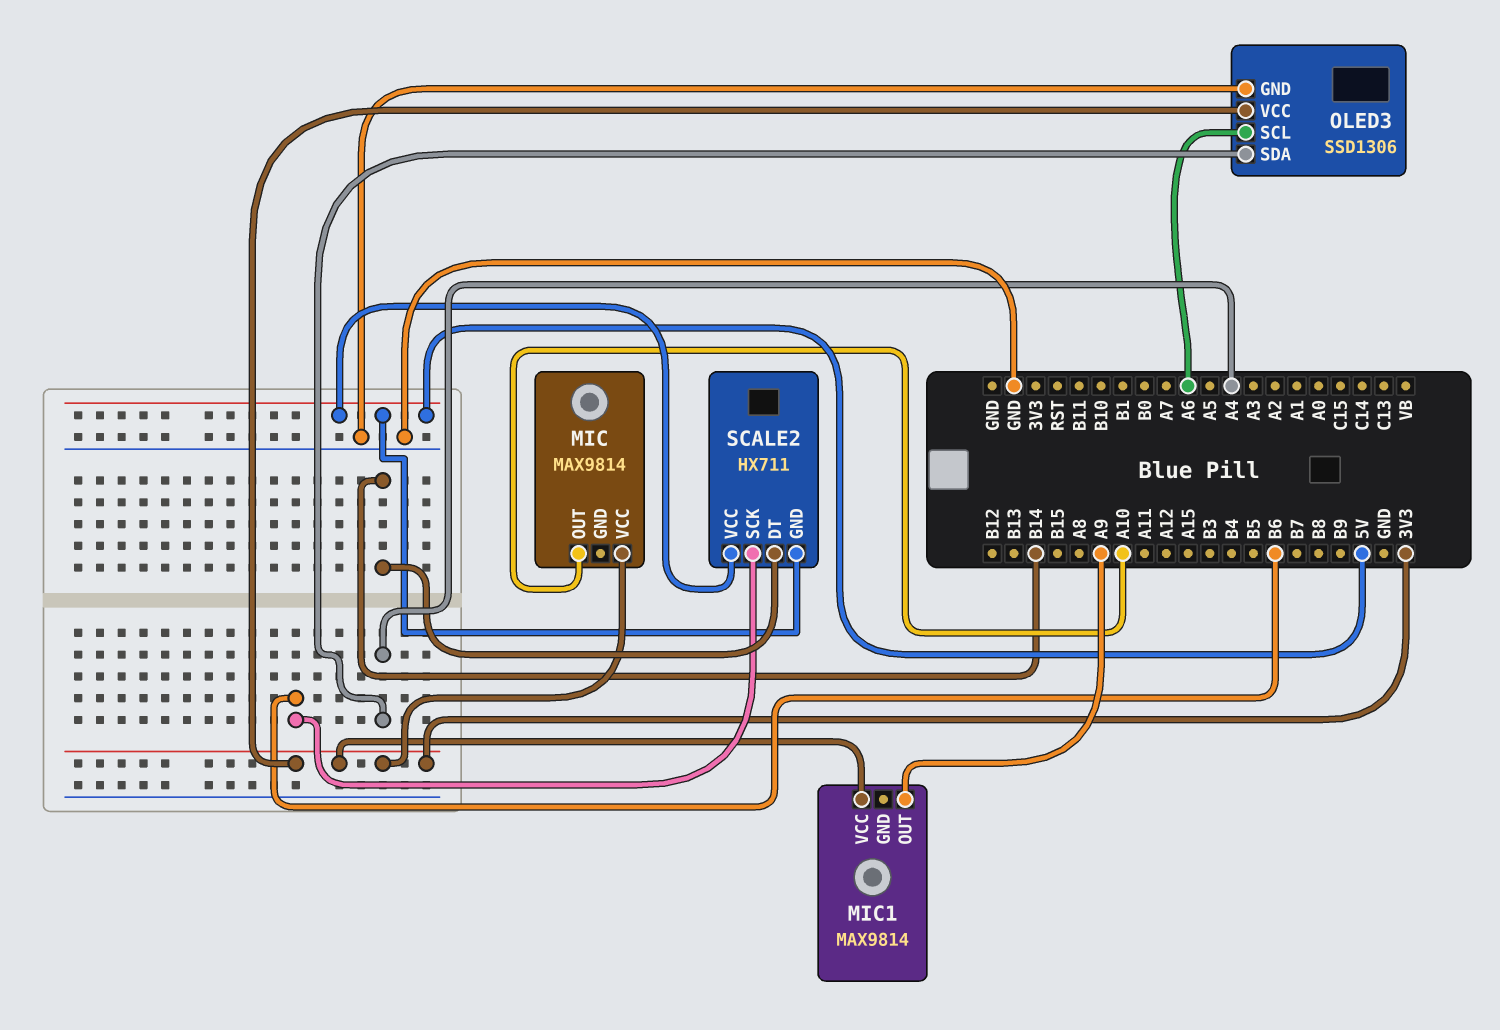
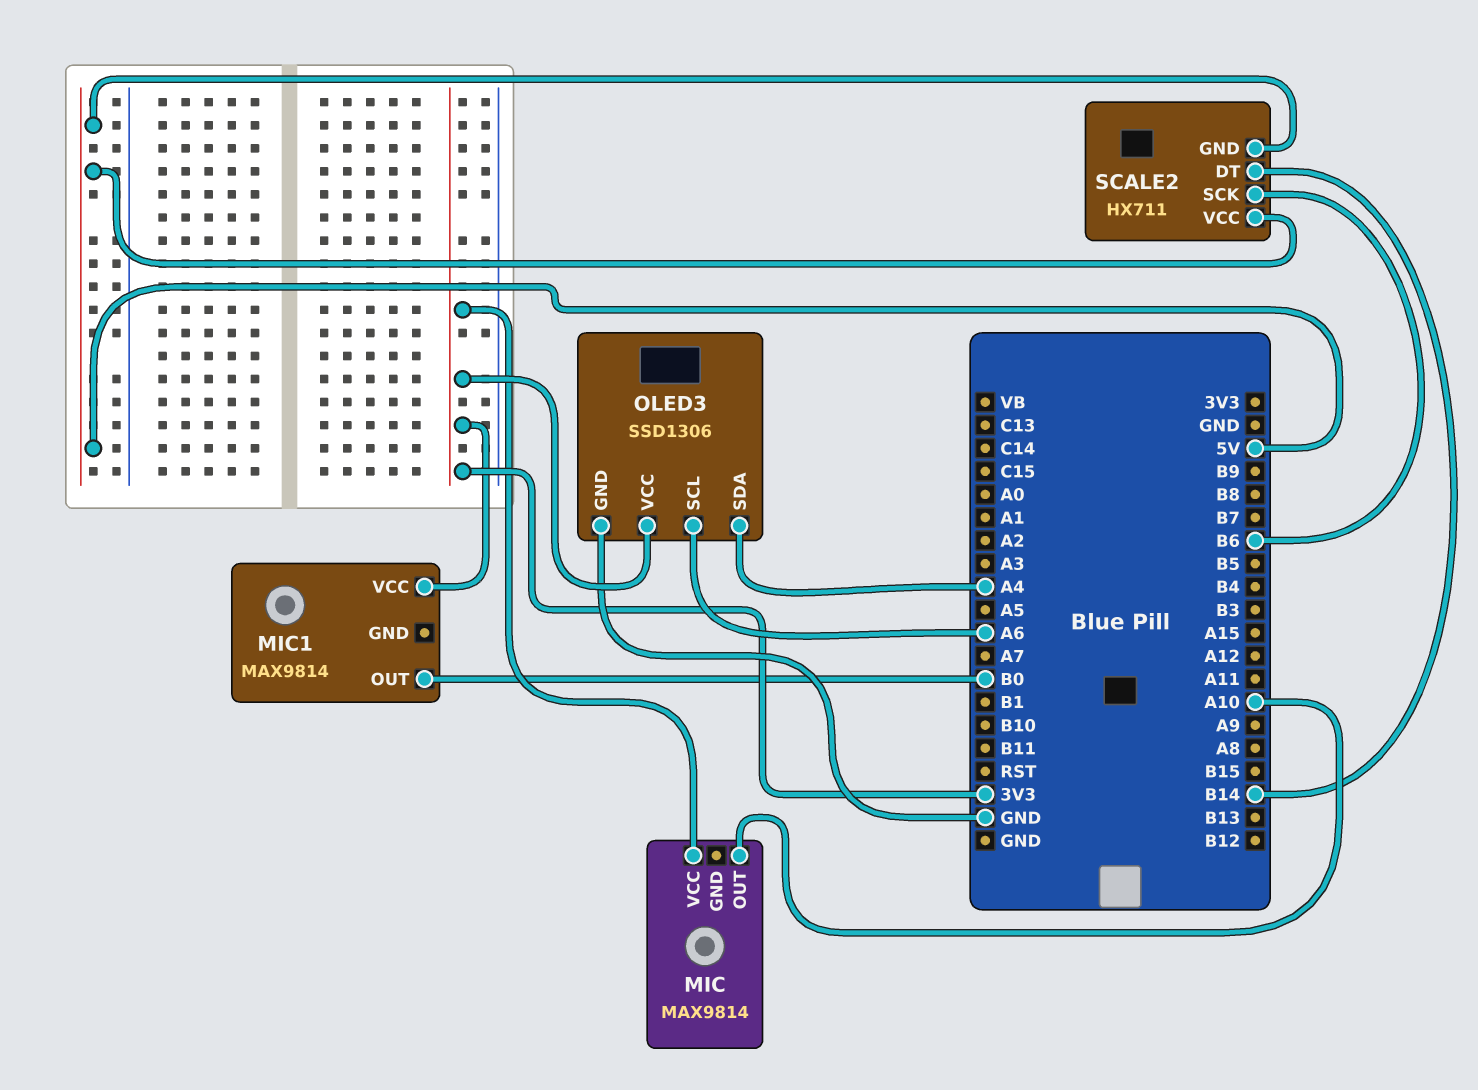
MIC1 pin OUT: A9 -> B0

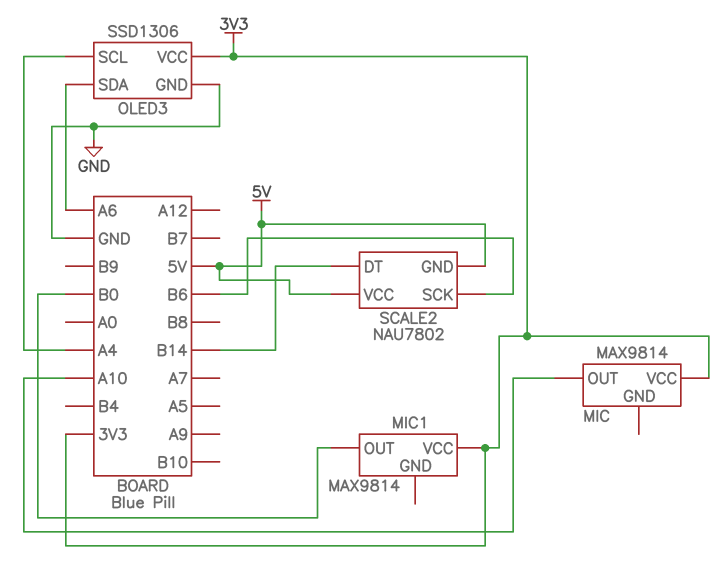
OLED3 pin SCL: A6 -> A4
OLED3 pin SDA: A4 -> A6
SCALE2: HX711 -> NAU7802

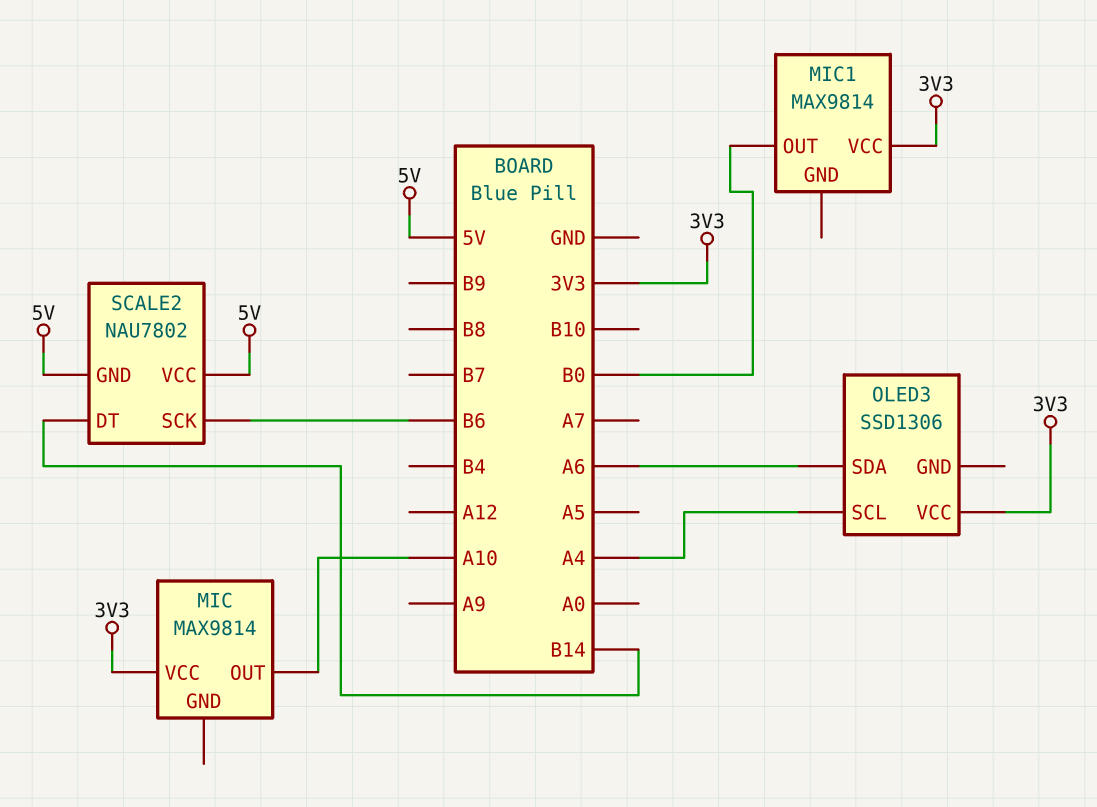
OLED3 pin GND: GND -> none

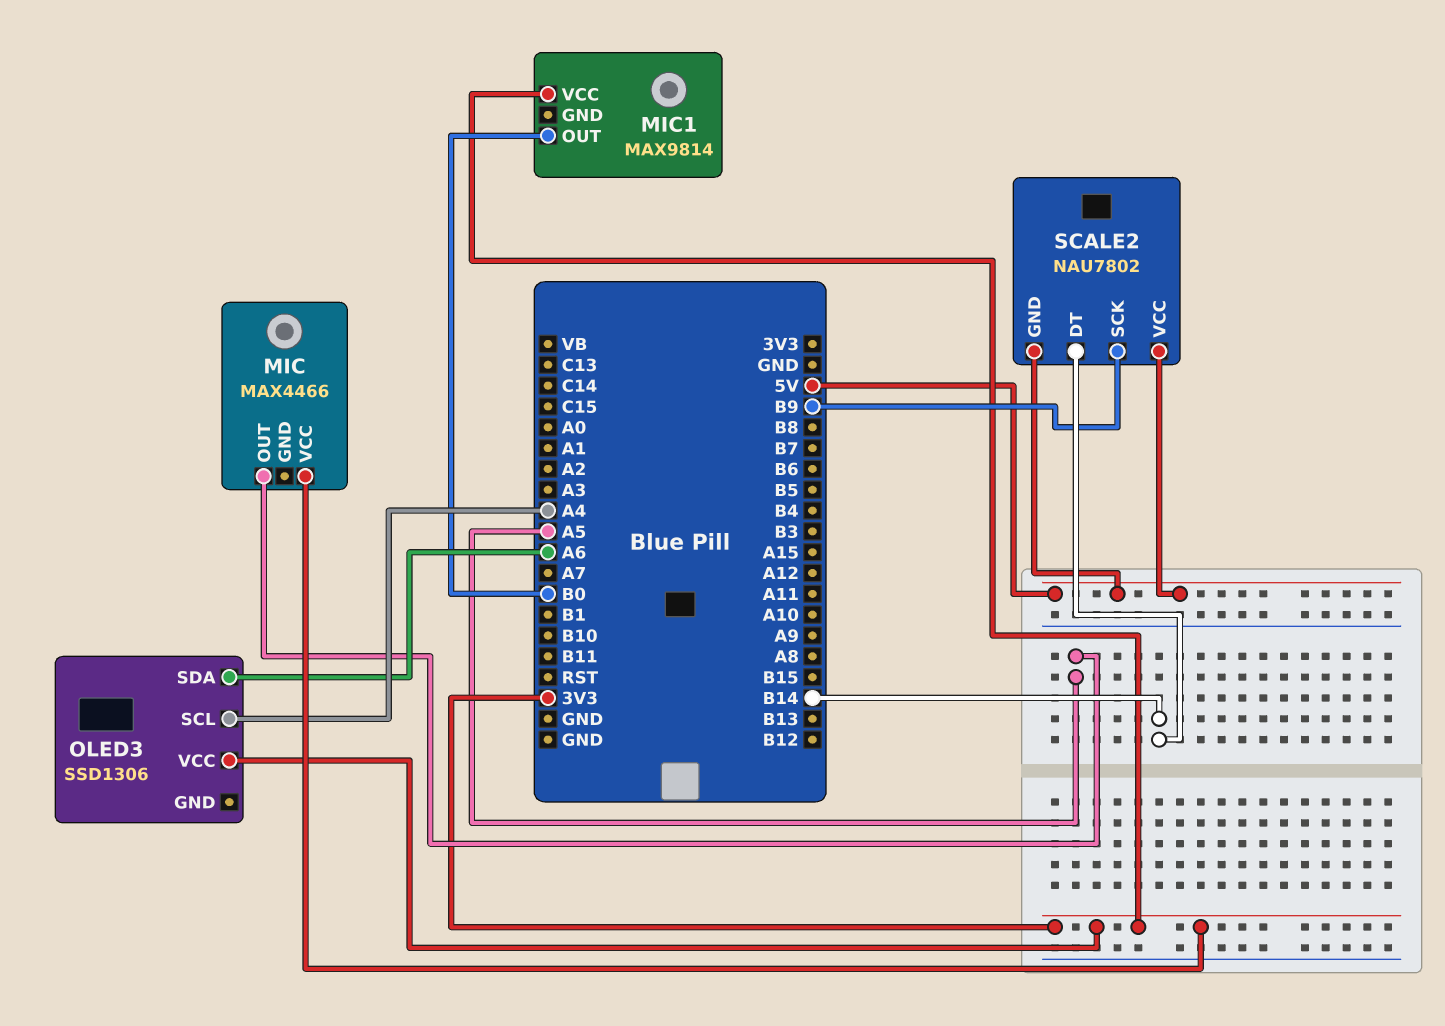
MIC: MAX9814 -> MAX4466
MIC pin OUT: A10 -> A5
SCALE2 pin SCK: B6 -> B9

